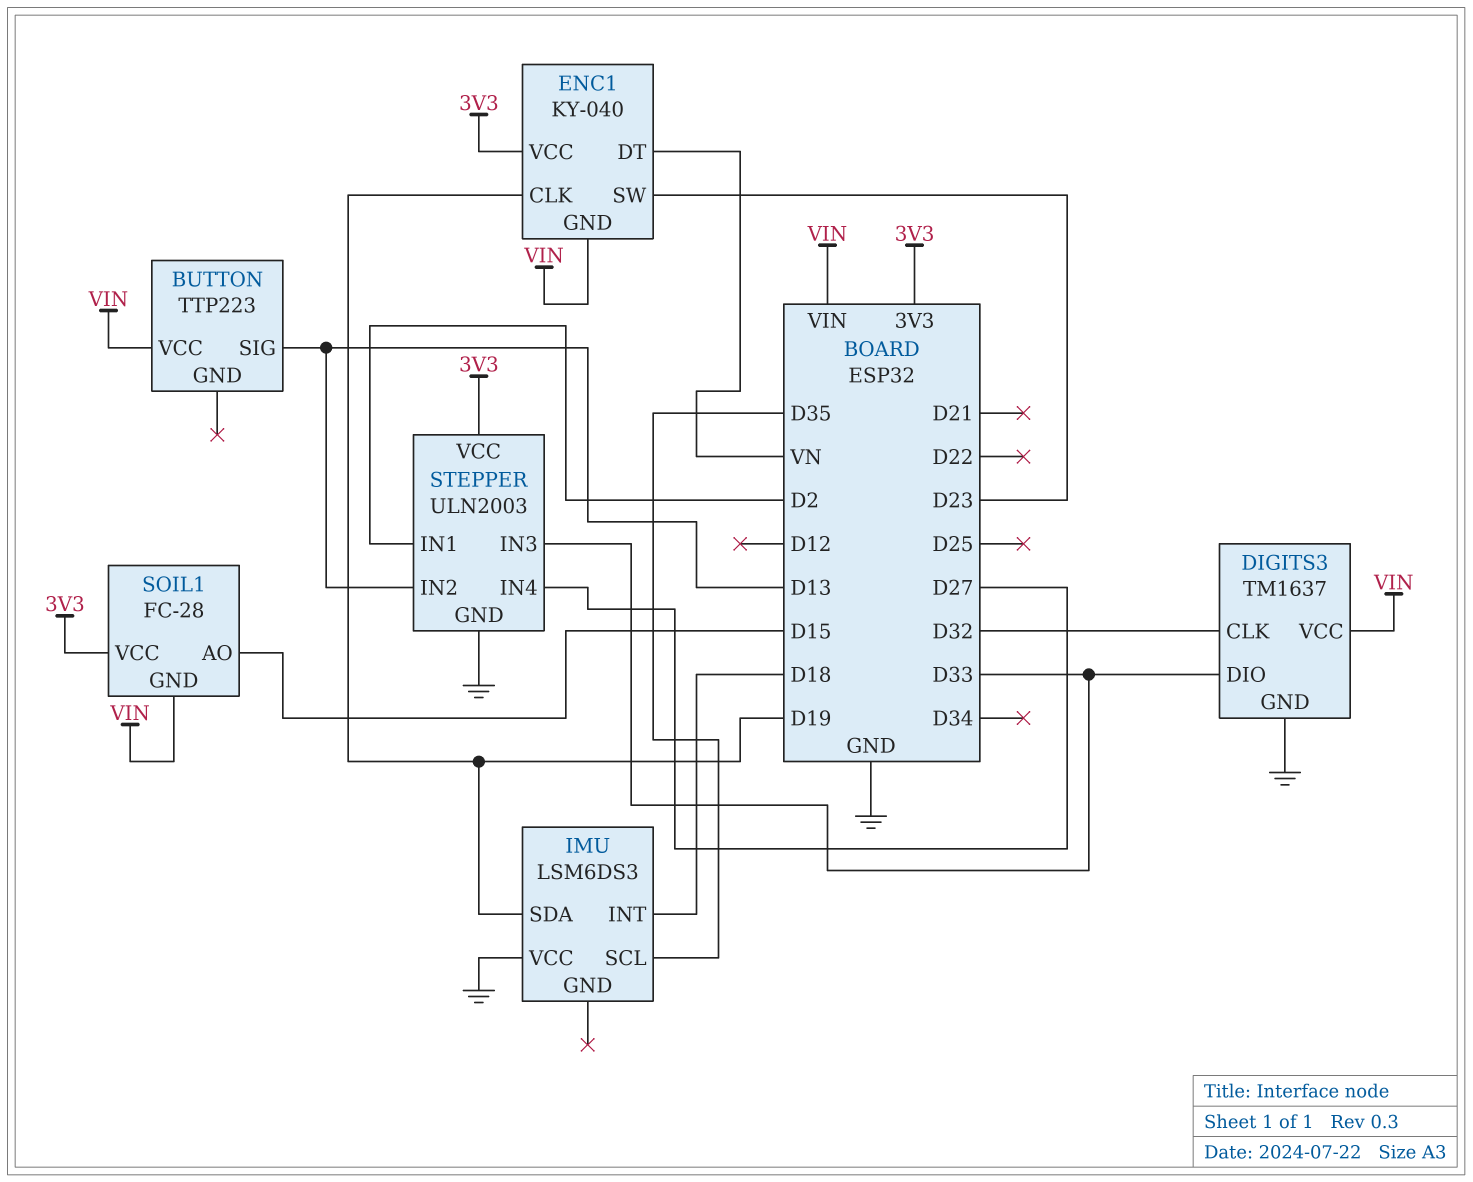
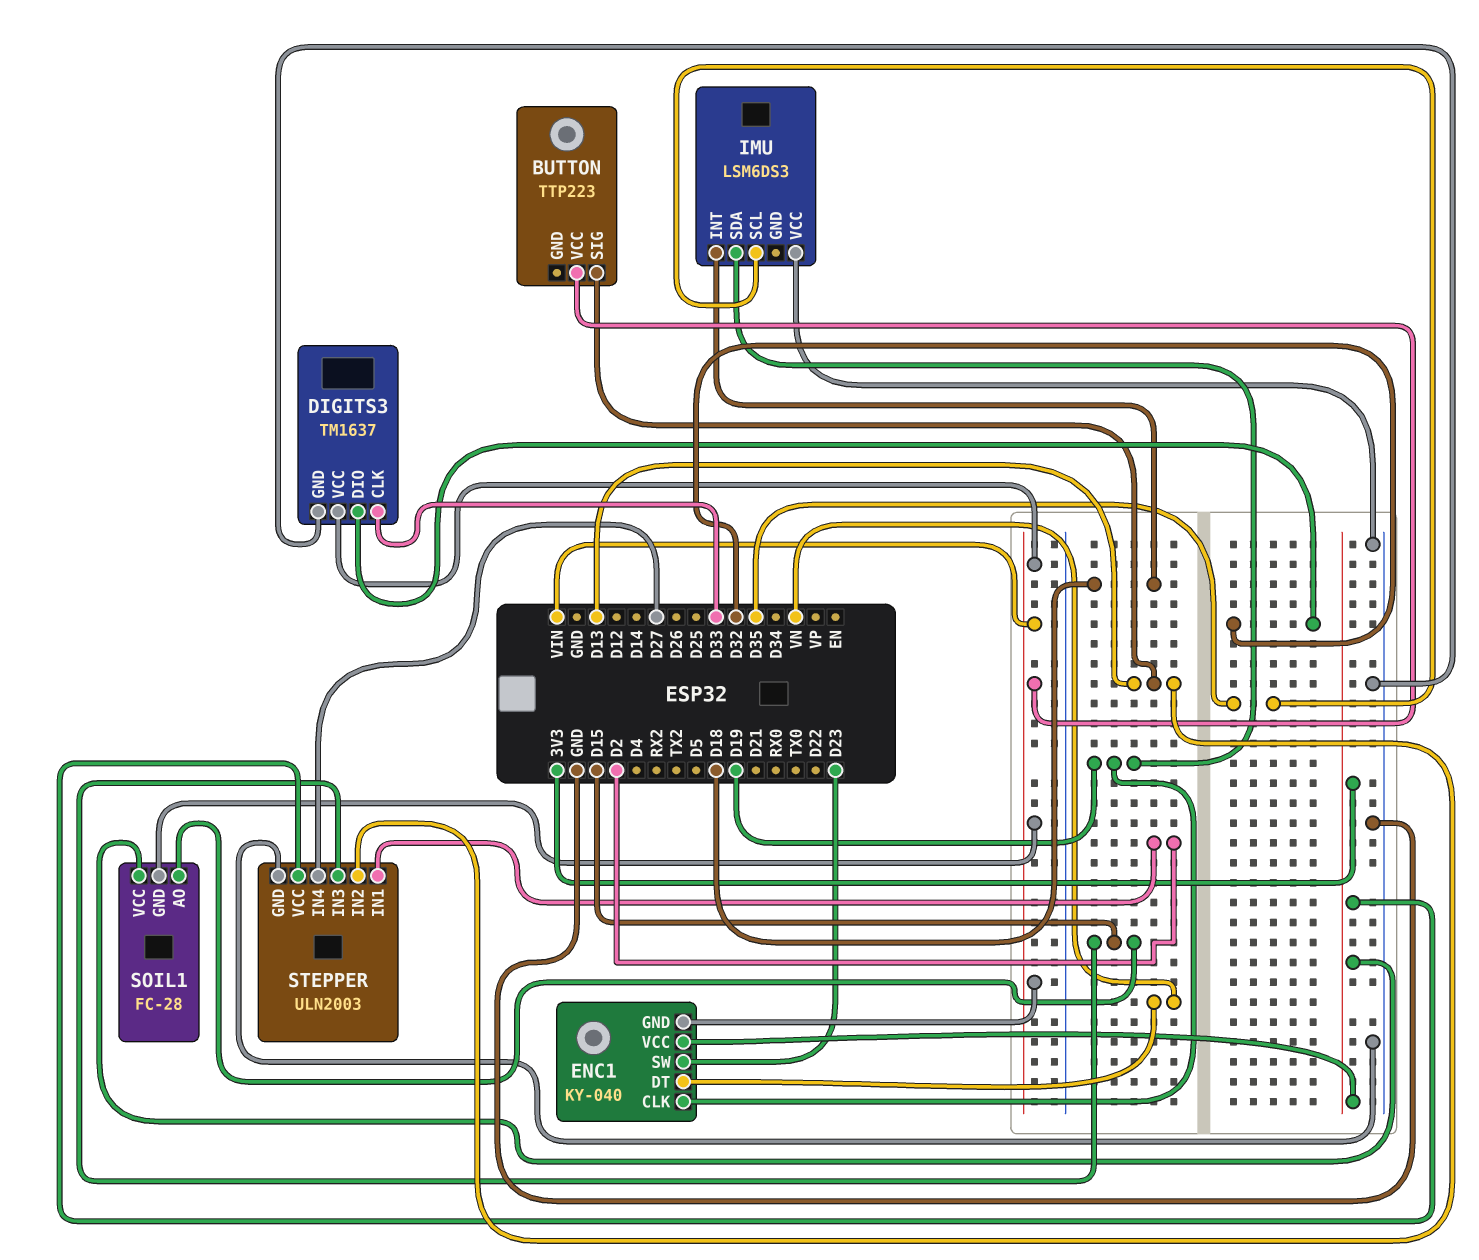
DIGITS3 pin CLK: D32 -> D33
DIGITS3 pin DIO: D33 -> D32
STEPPER pin IN3: D33 -> D15

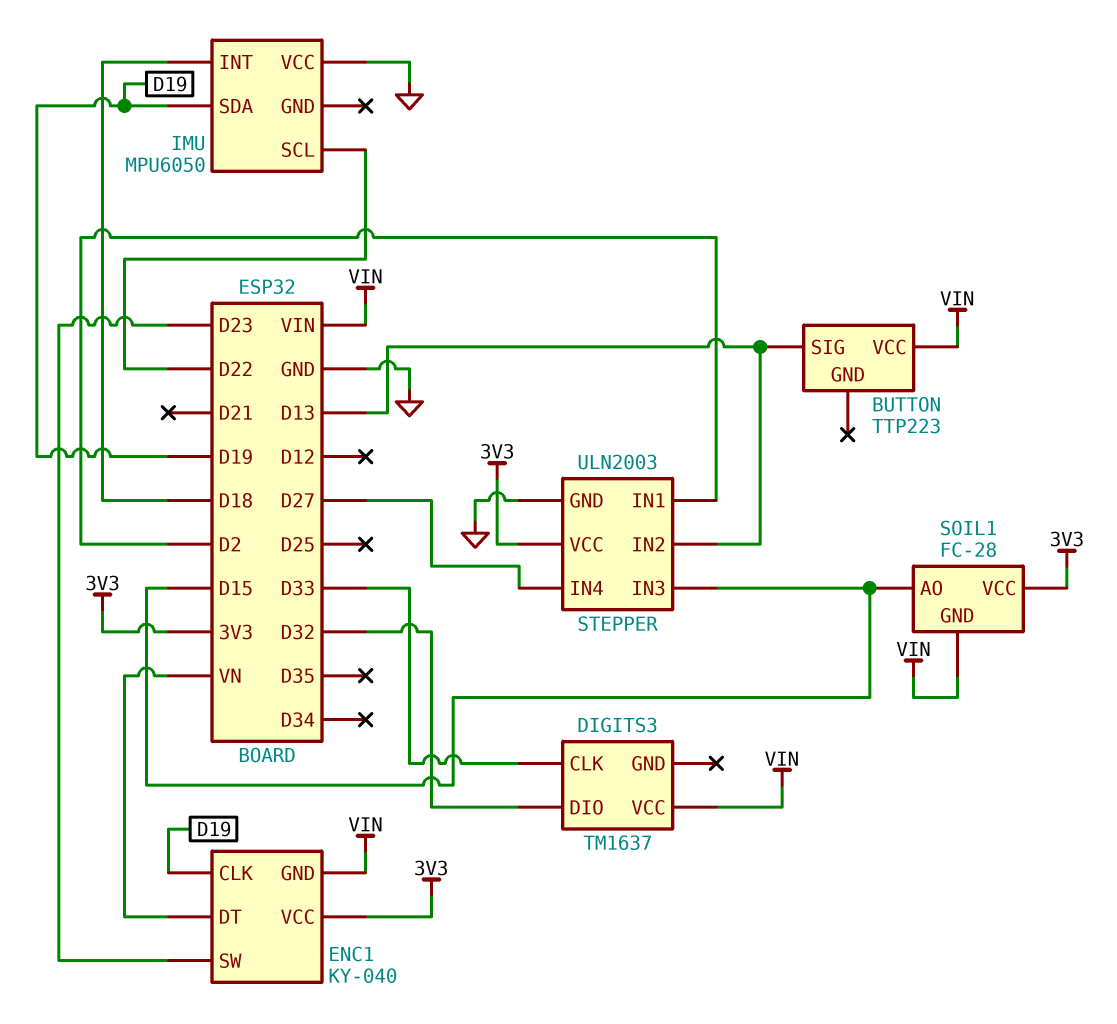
DIGITS3 pin GND: GND -> none
IMU: LSM6DS3 -> MPU6050
IMU pin SCL: D35 -> D22

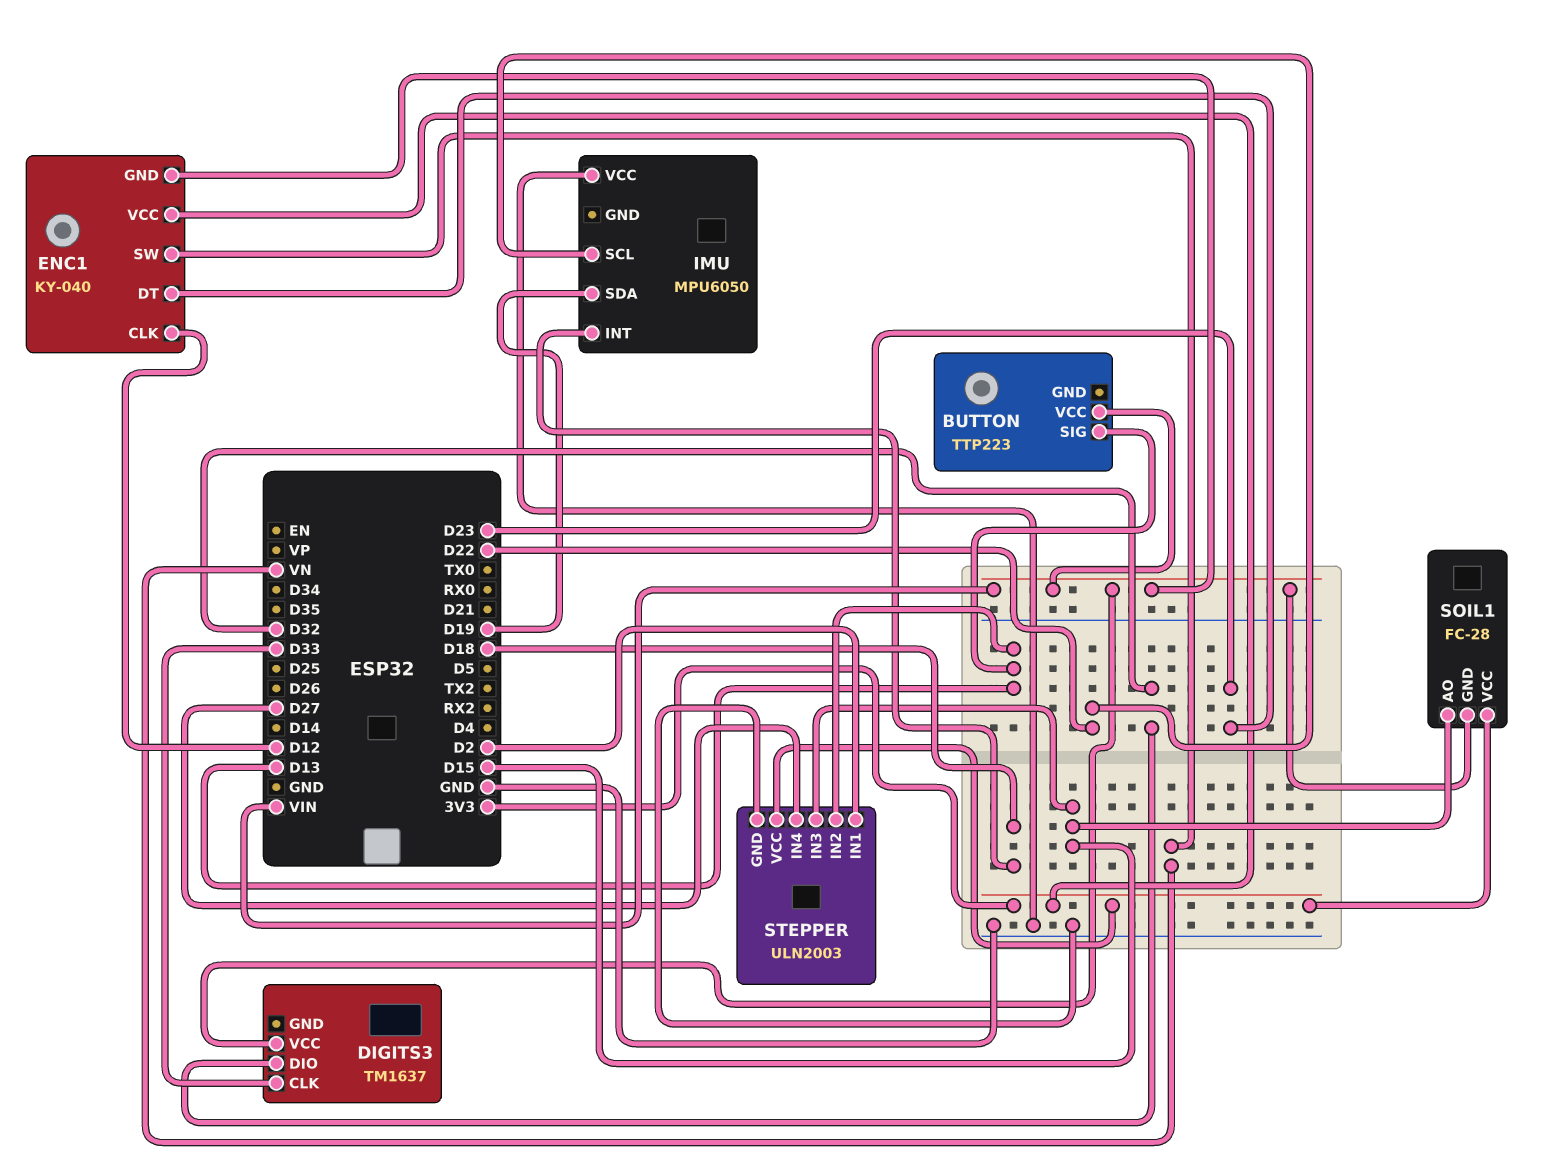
ENC1 pin CLK: D19 -> D12
ENC1 pin DT: VN -> D23
ENC1 pin SW: D23 -> VN

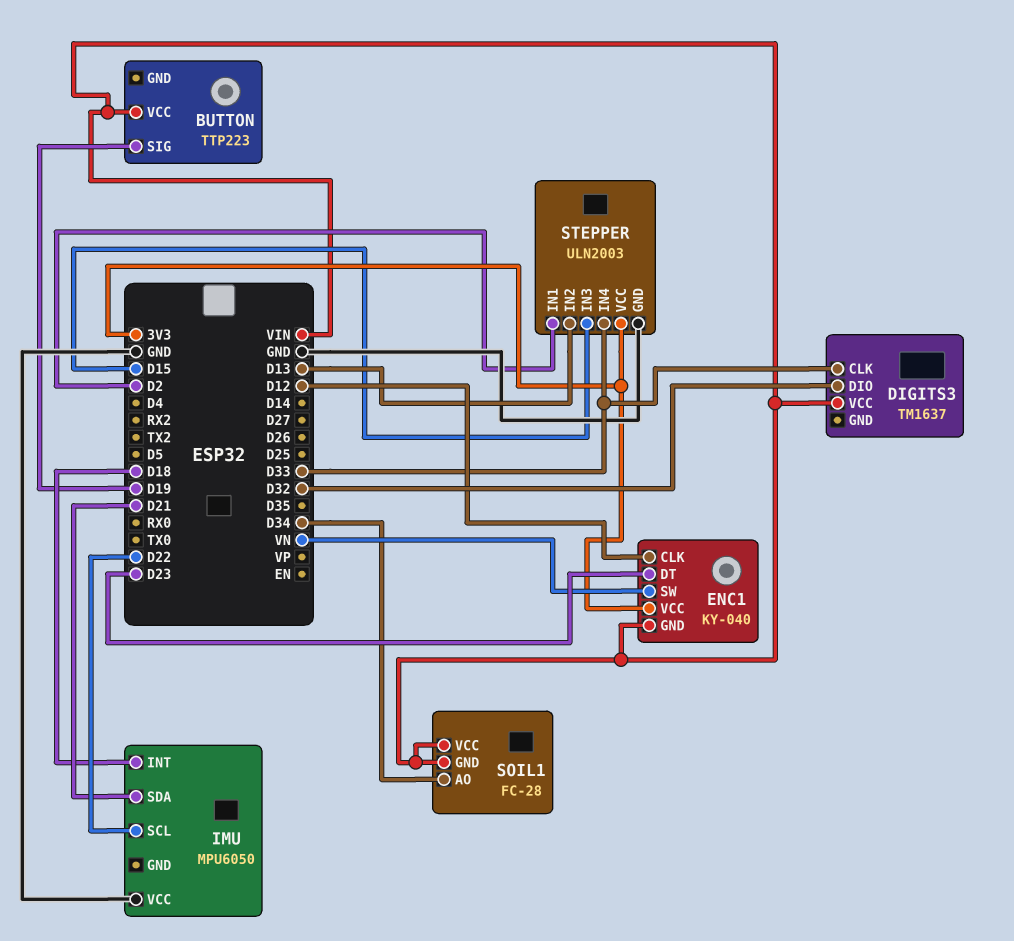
BUTTON pin SIG: D13 -> D19
IMU pin SDA: D19 -> D21
SOIL1 pin AO: D15 -> D34
SOIL1 pin VCC: 3V3 -> VIN
STEPPER pin IN4: D27 -> D33

